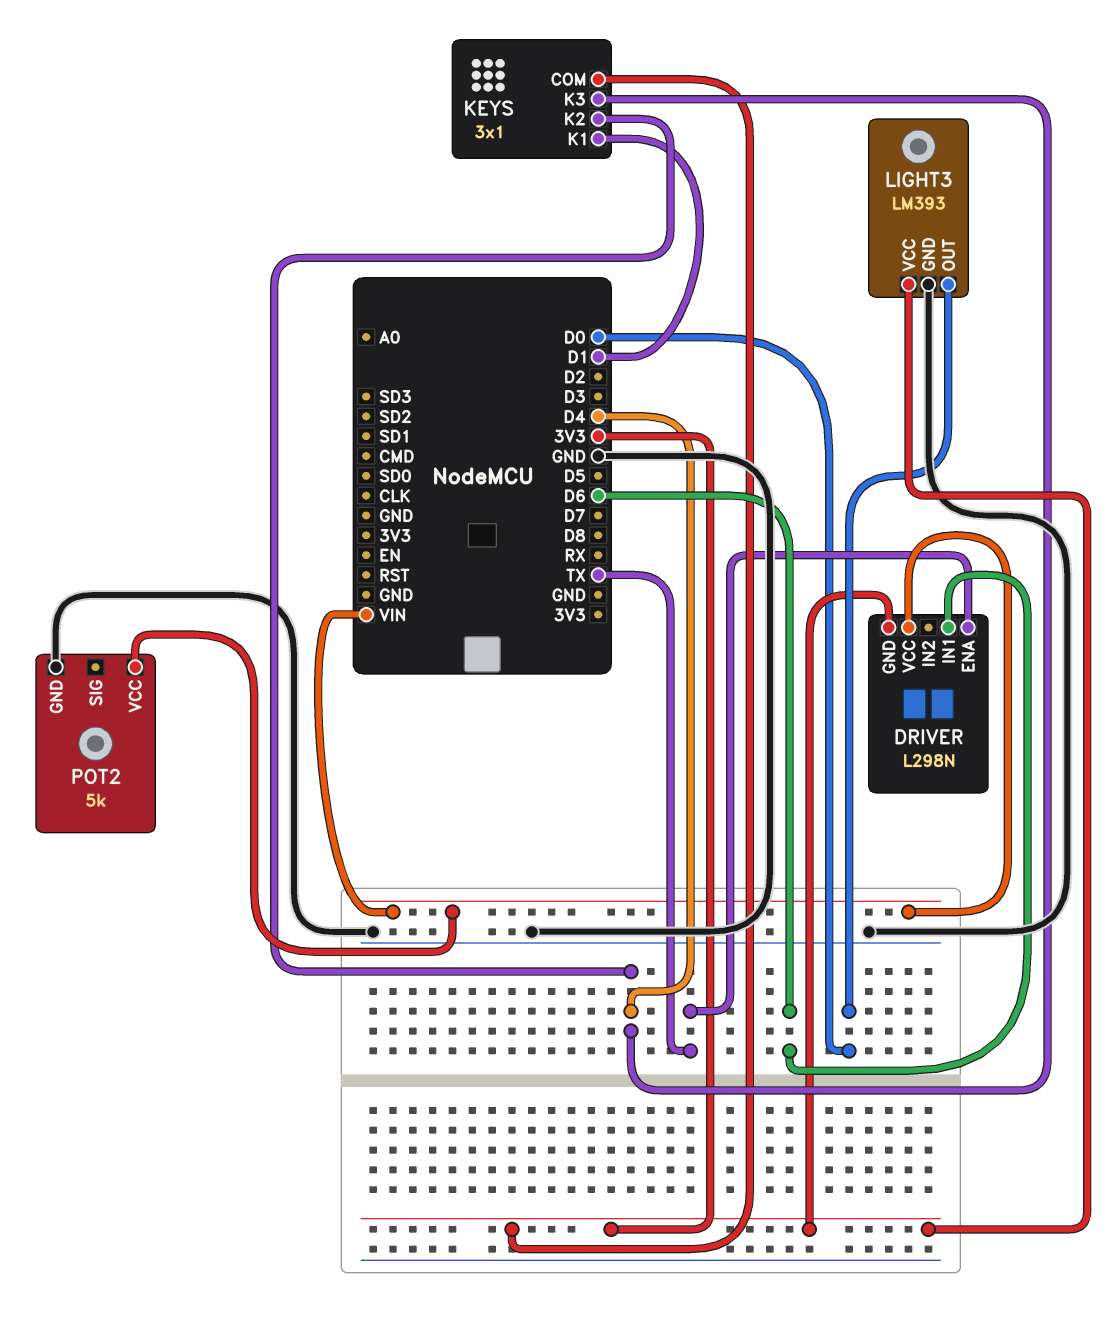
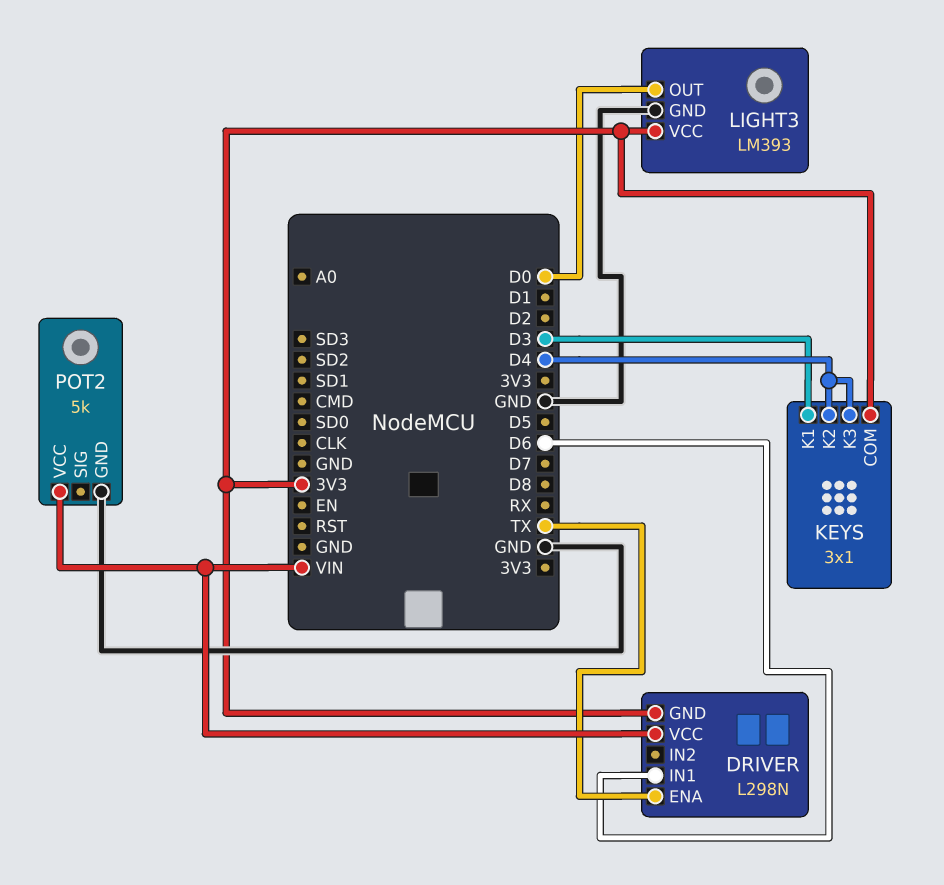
KEYS pin K1: D1 -> D3

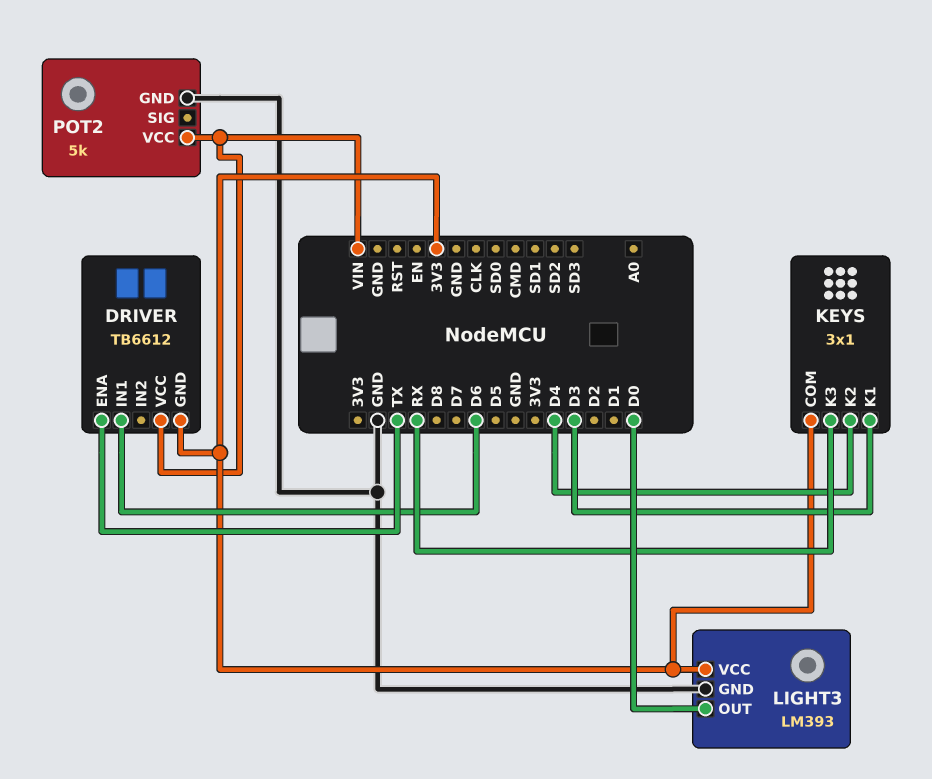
DRIVER: L298N -> TB6612
KEYS pin K3: D4 -> RX

